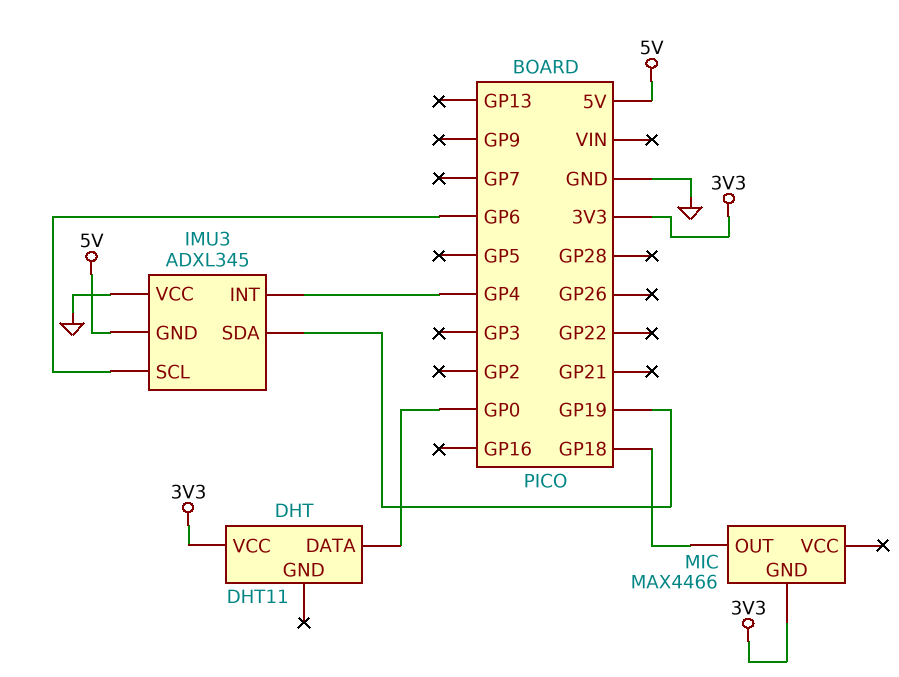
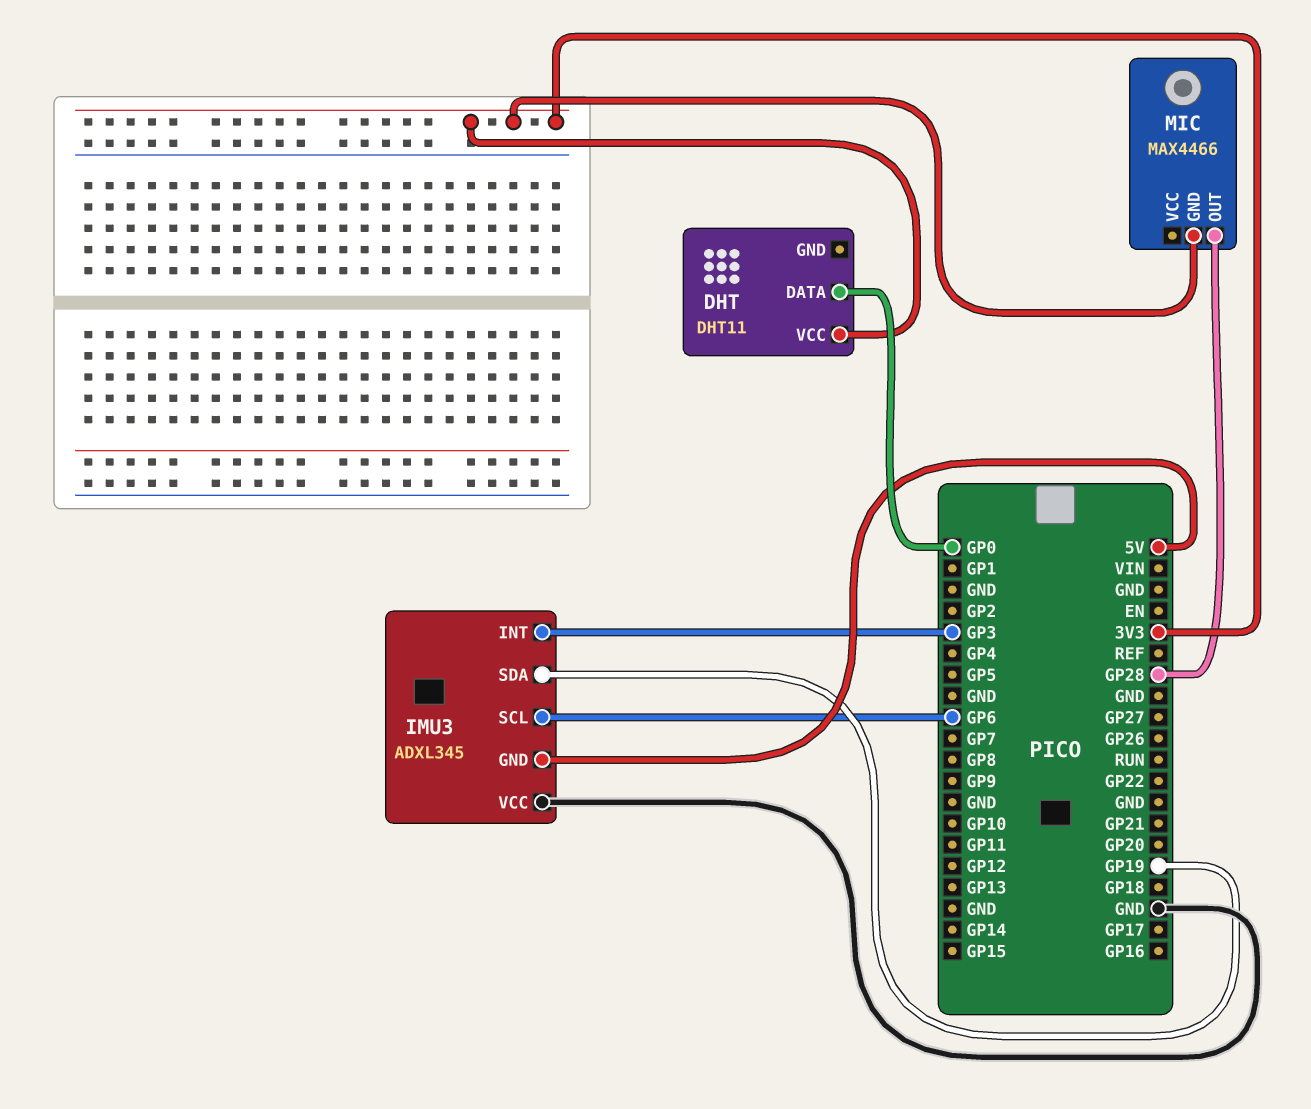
IMU3 pin INT: GP4 -> GP3
MIC pin OUT: GP18 -> GP28

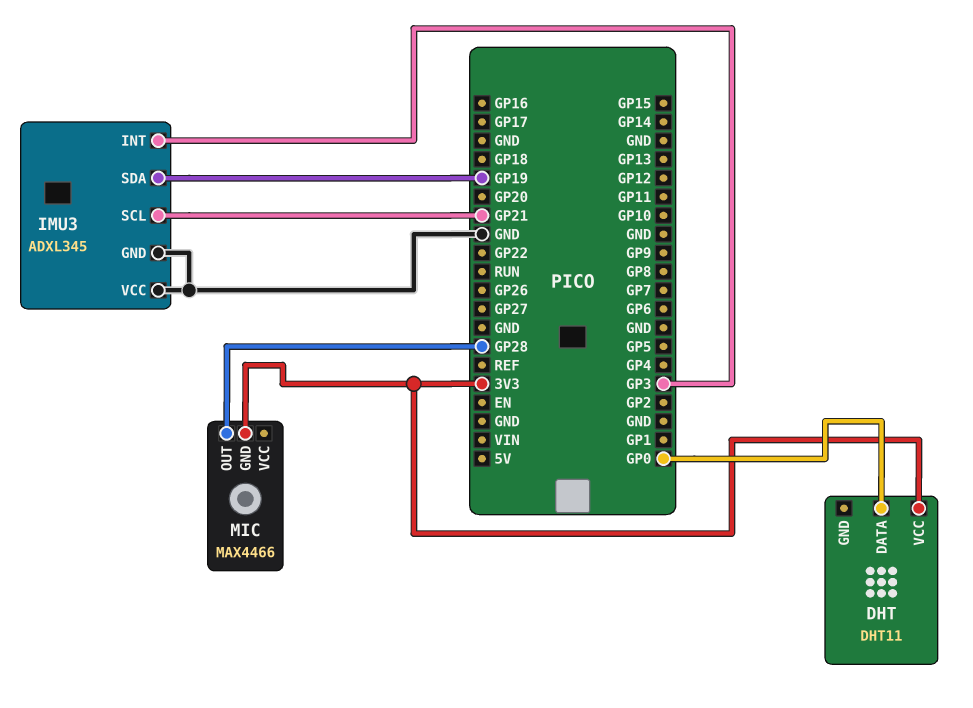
IMU3 pin GND: 5V -> GND
IMU3 pin SCL: GP6 -> GP21

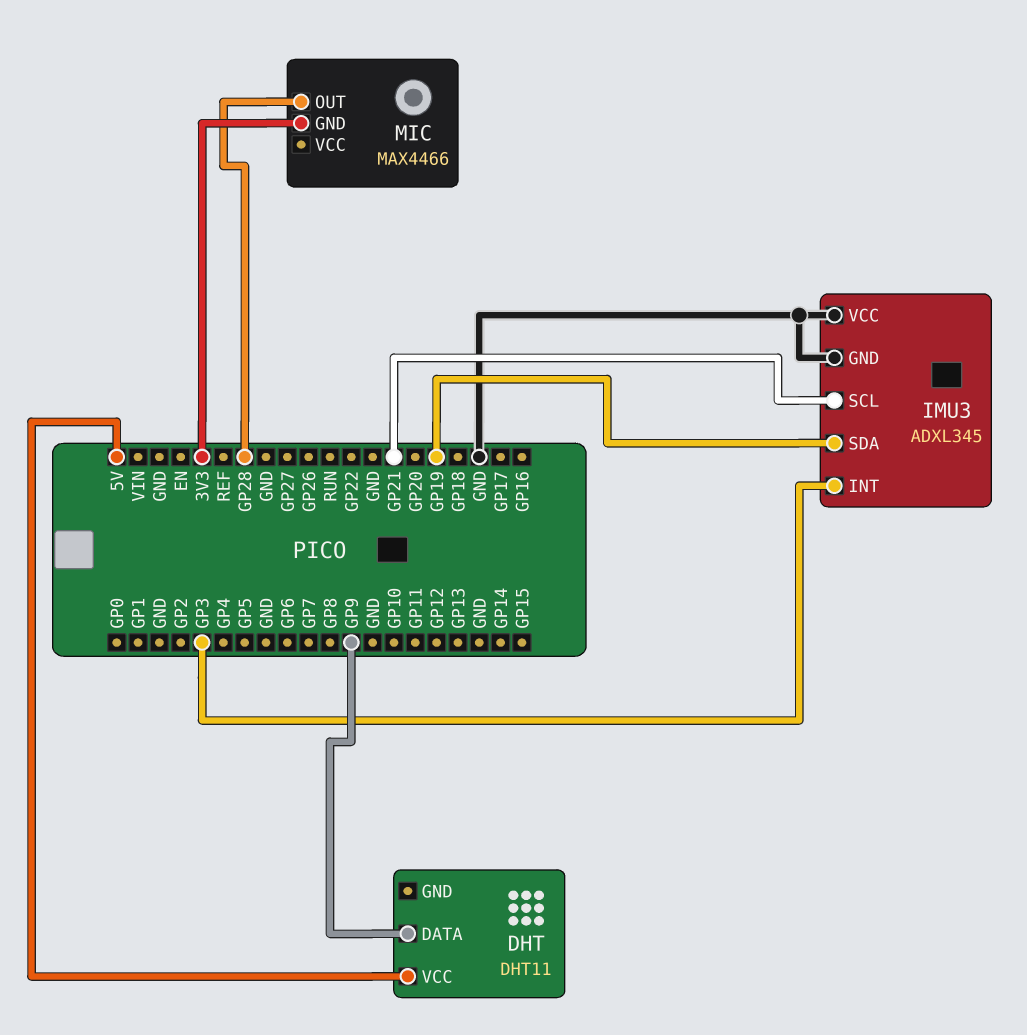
DHT pin DATA: GP0 -> GP9
DHT pin VCC: 3V3 -> 5V

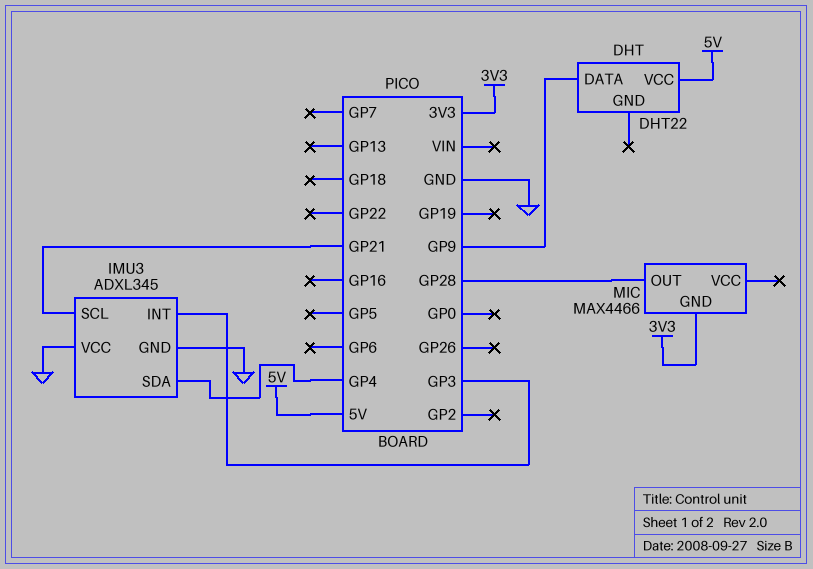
DHT: DHT11 -> DHT22
IMU3 pin SDA: GP19 -> GP4

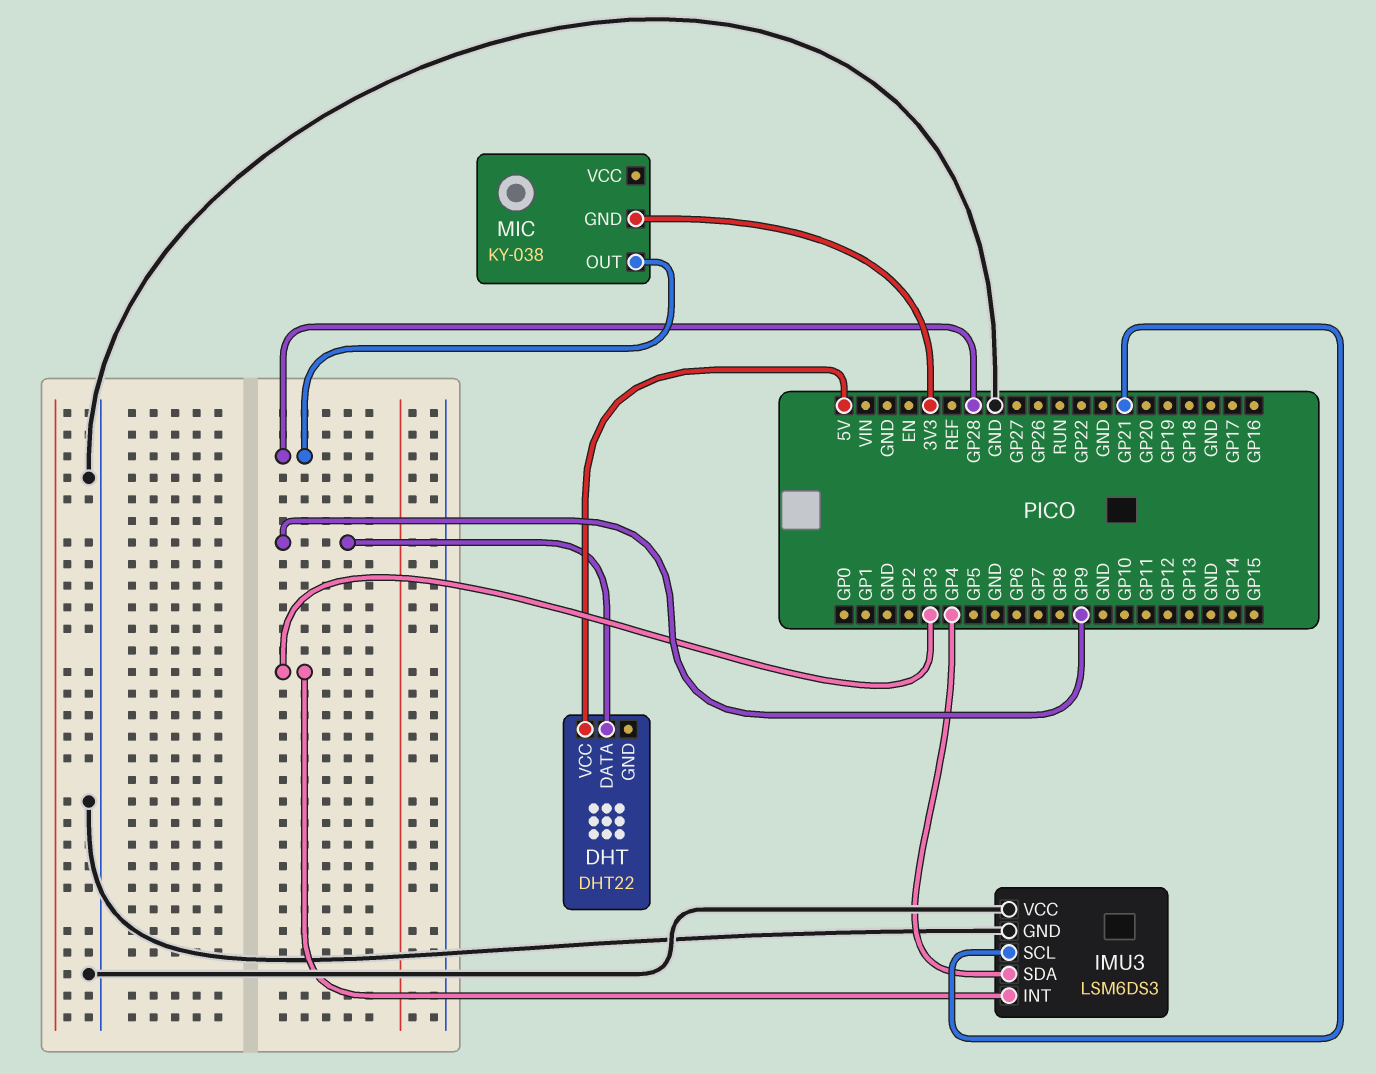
IMU3: ADXL345 -> LSM6DS3
MIC: MAX4466 -> KY-038

